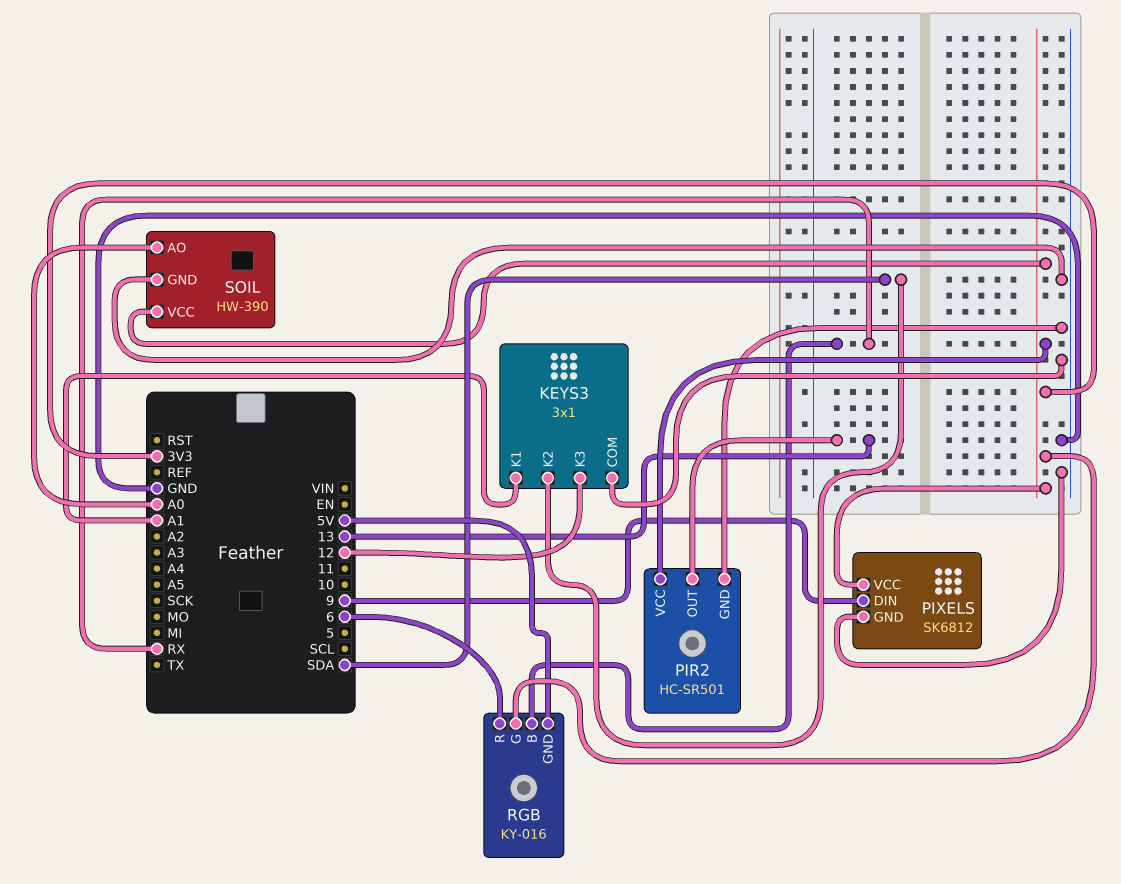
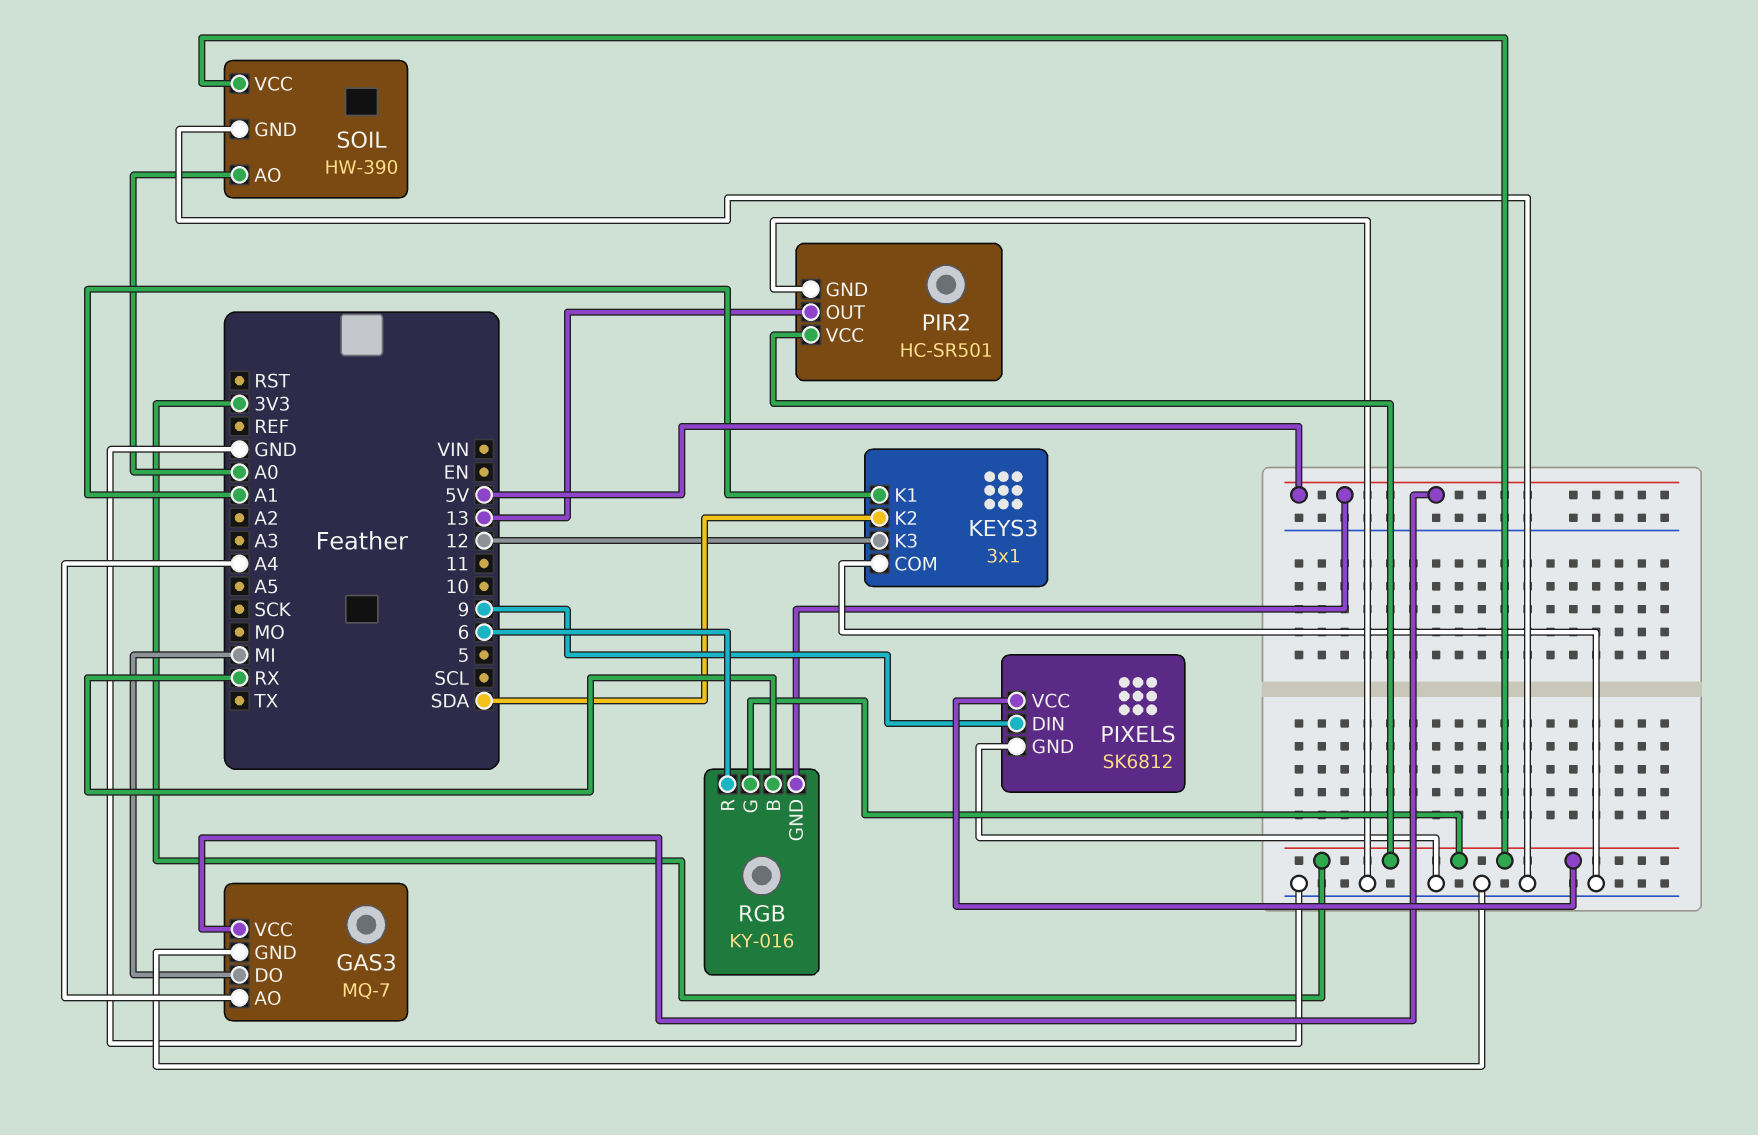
GAS3: none -> MQ-7
GAS3 pin AO: none -> A4
GAS3 pin DO: none -> MI
GAS3 pin GND: none -> GND
GAS3 pin VCC: none -> 5V

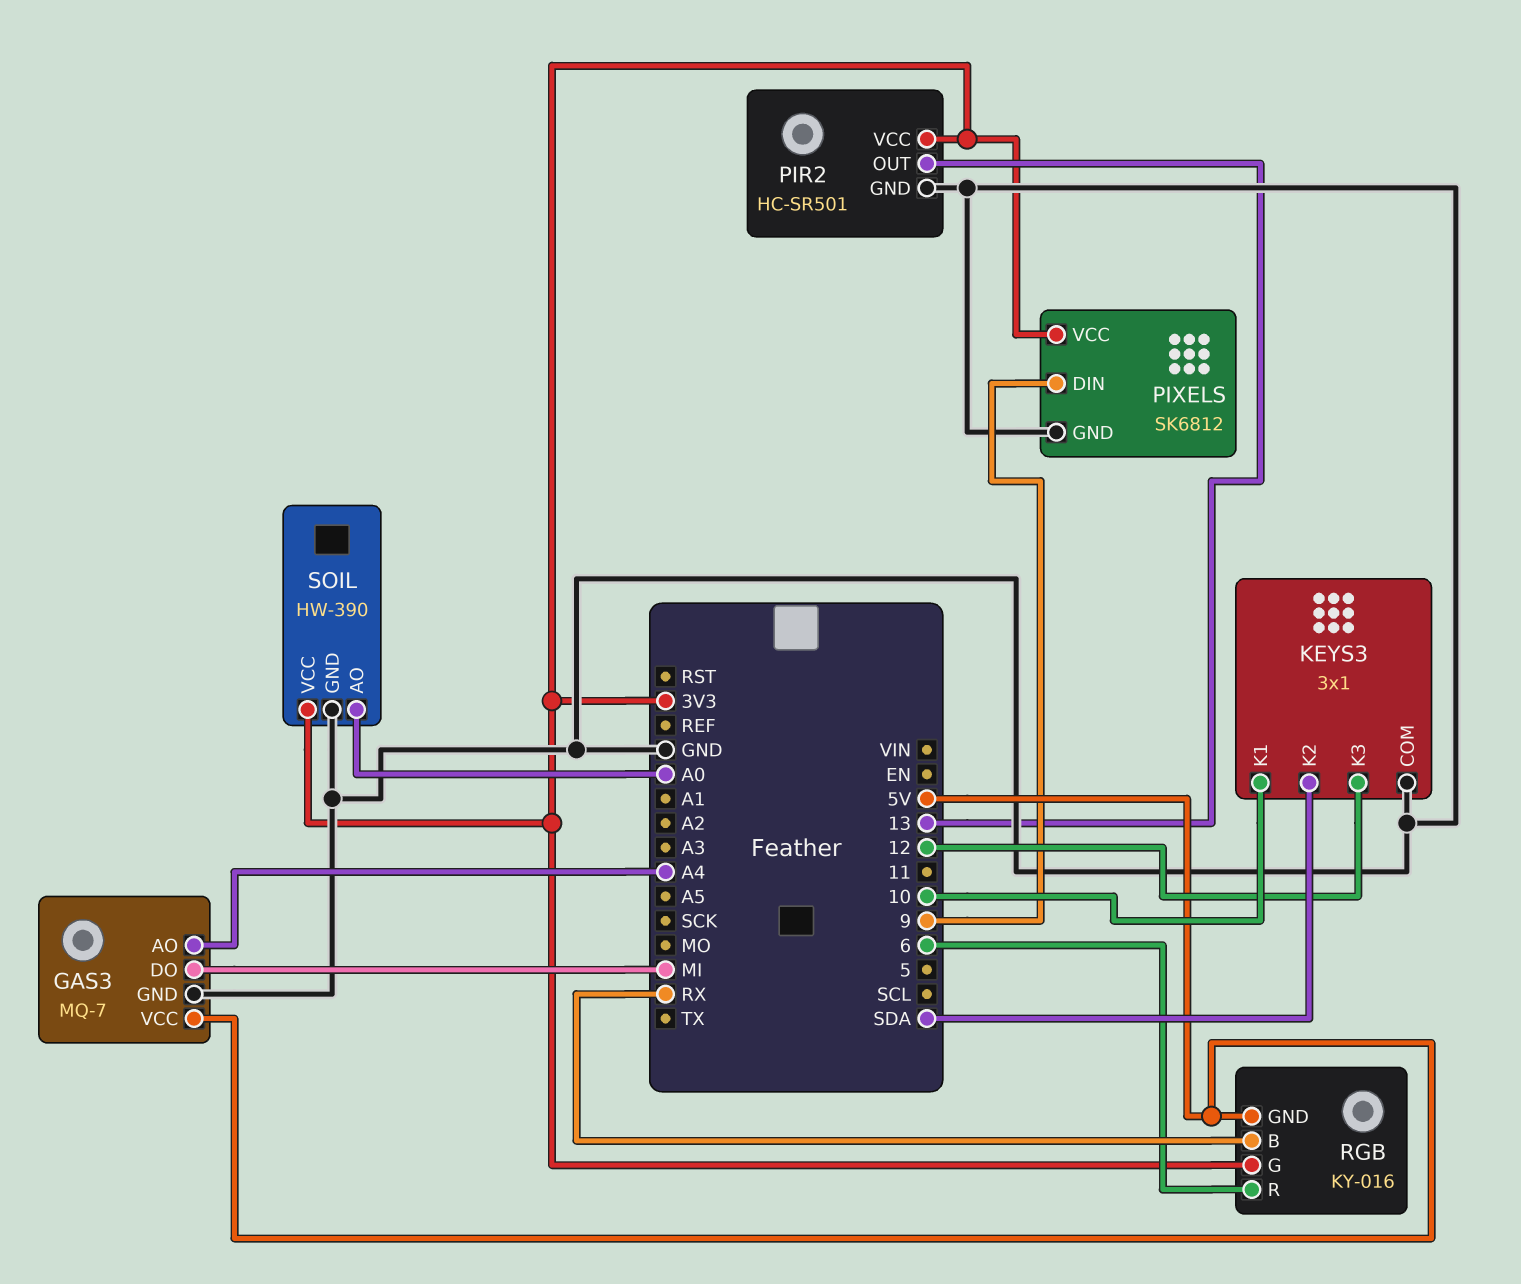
KEYS3 pin K1: A1 -> 10

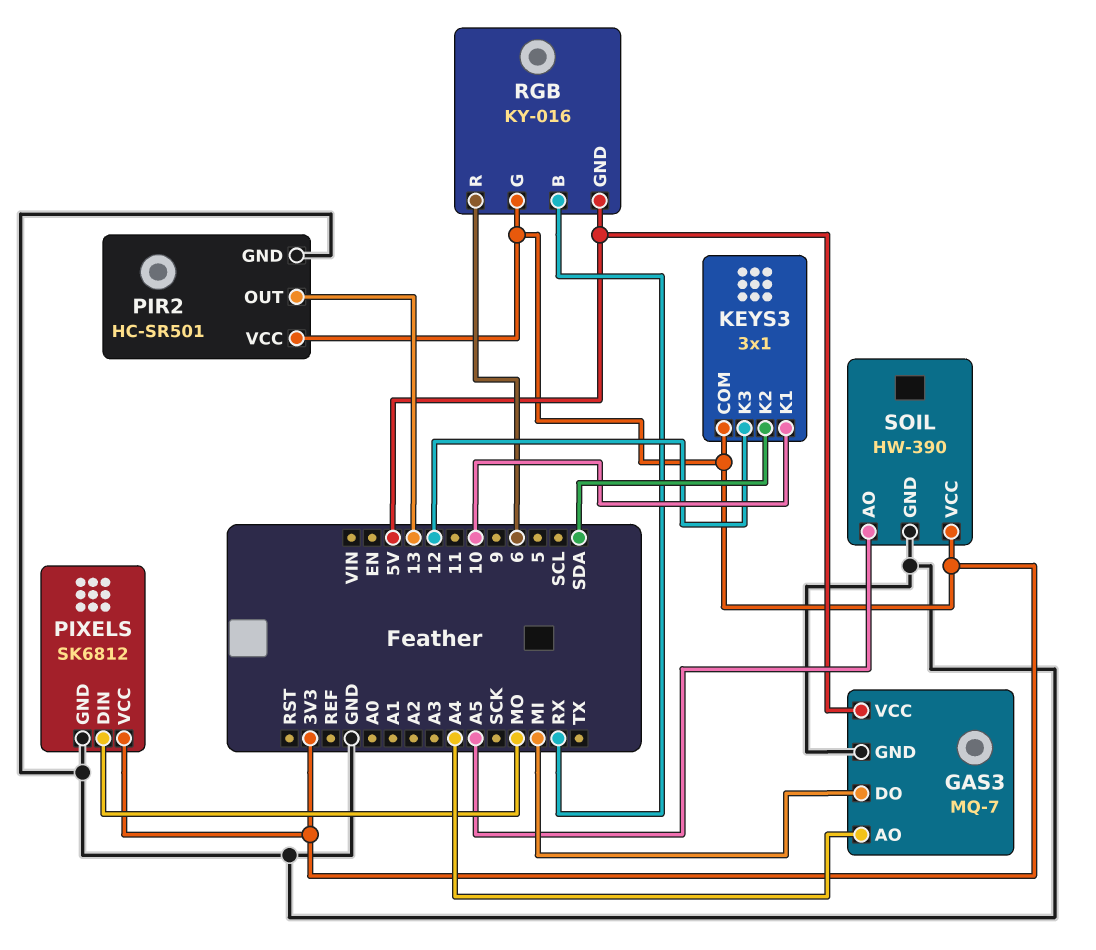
KEYS3 pin COM: GND -> 3V3
PIXELS pin DIN: 9 -> MO
SOIL pin AO: A0 -> A5

